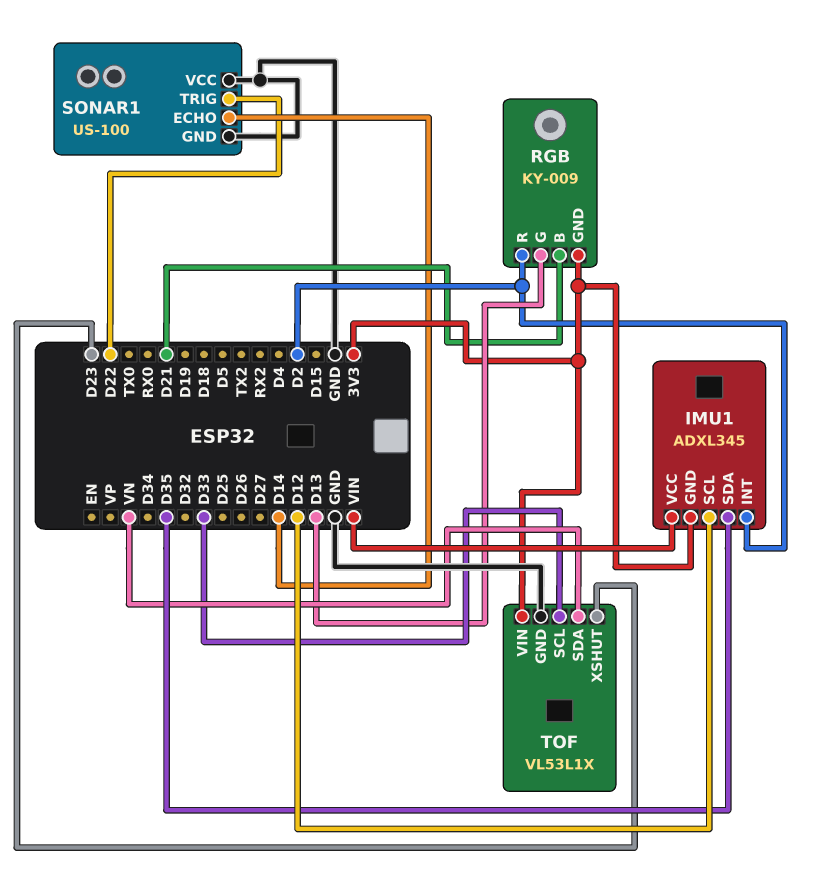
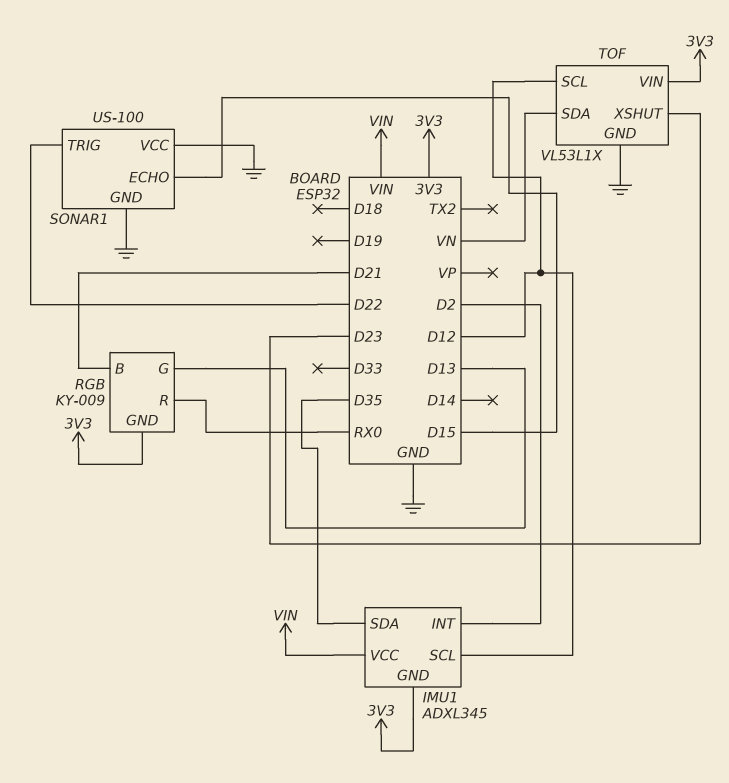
RGB pin R: D2 -> RX0
SONAR1 pin ECHO: D14 -> D15
TOF pin SCL: D33 -> D12

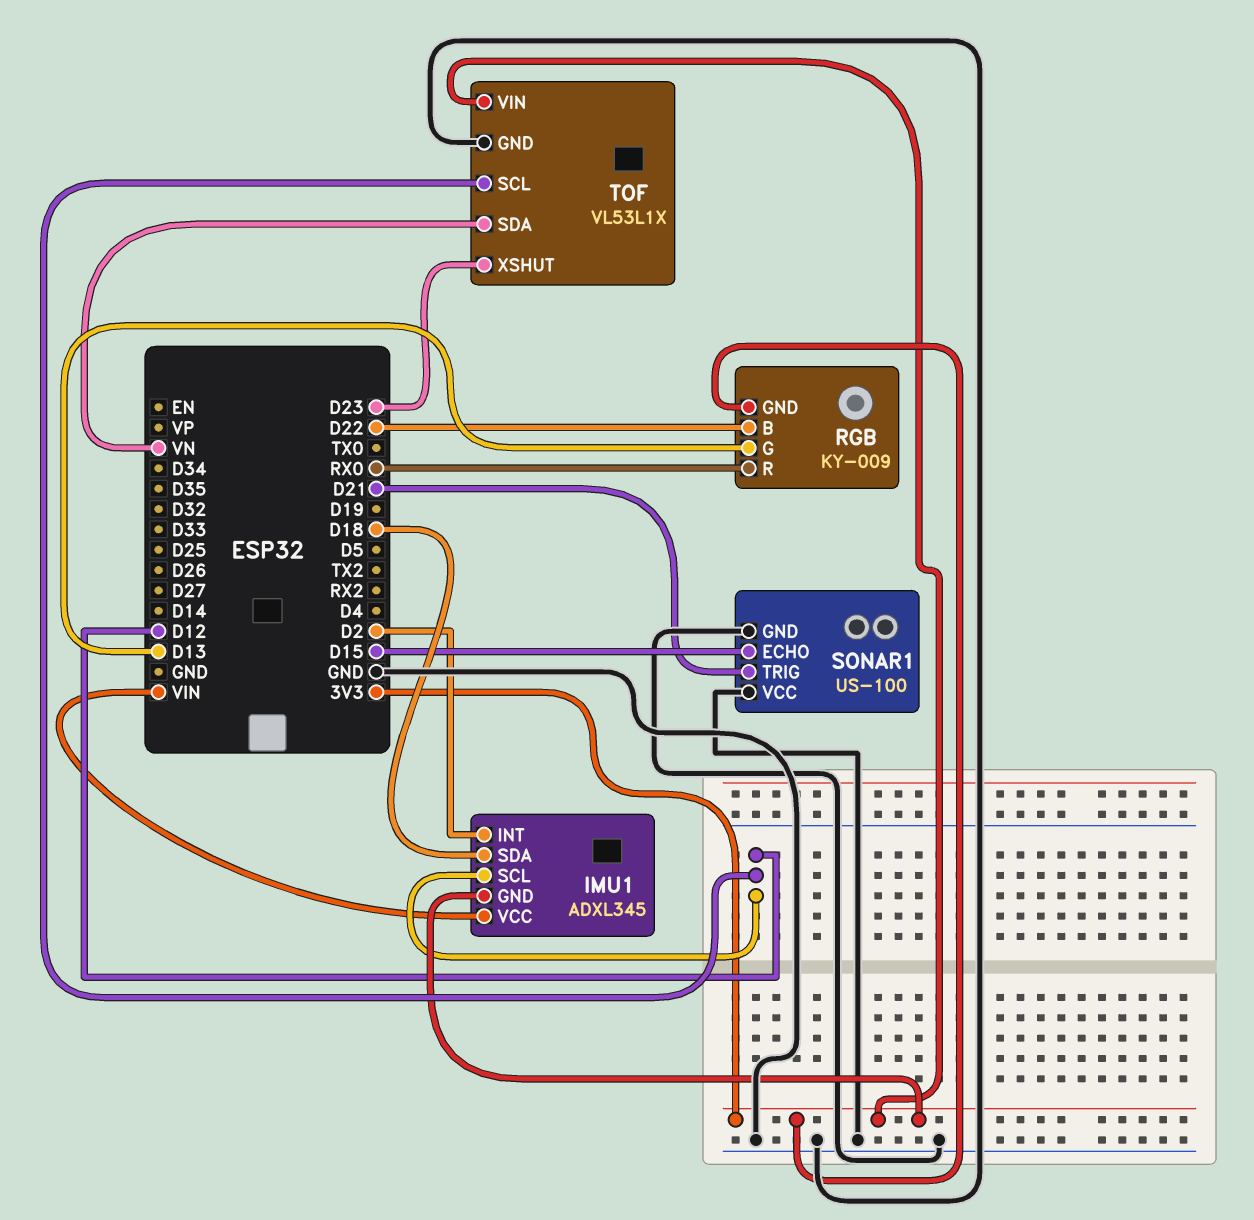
IMU1 pin SDA: D35 -> D18
RGB pin B: D21 -> D22
SONAR1 pin TRIG: D22 -> D21

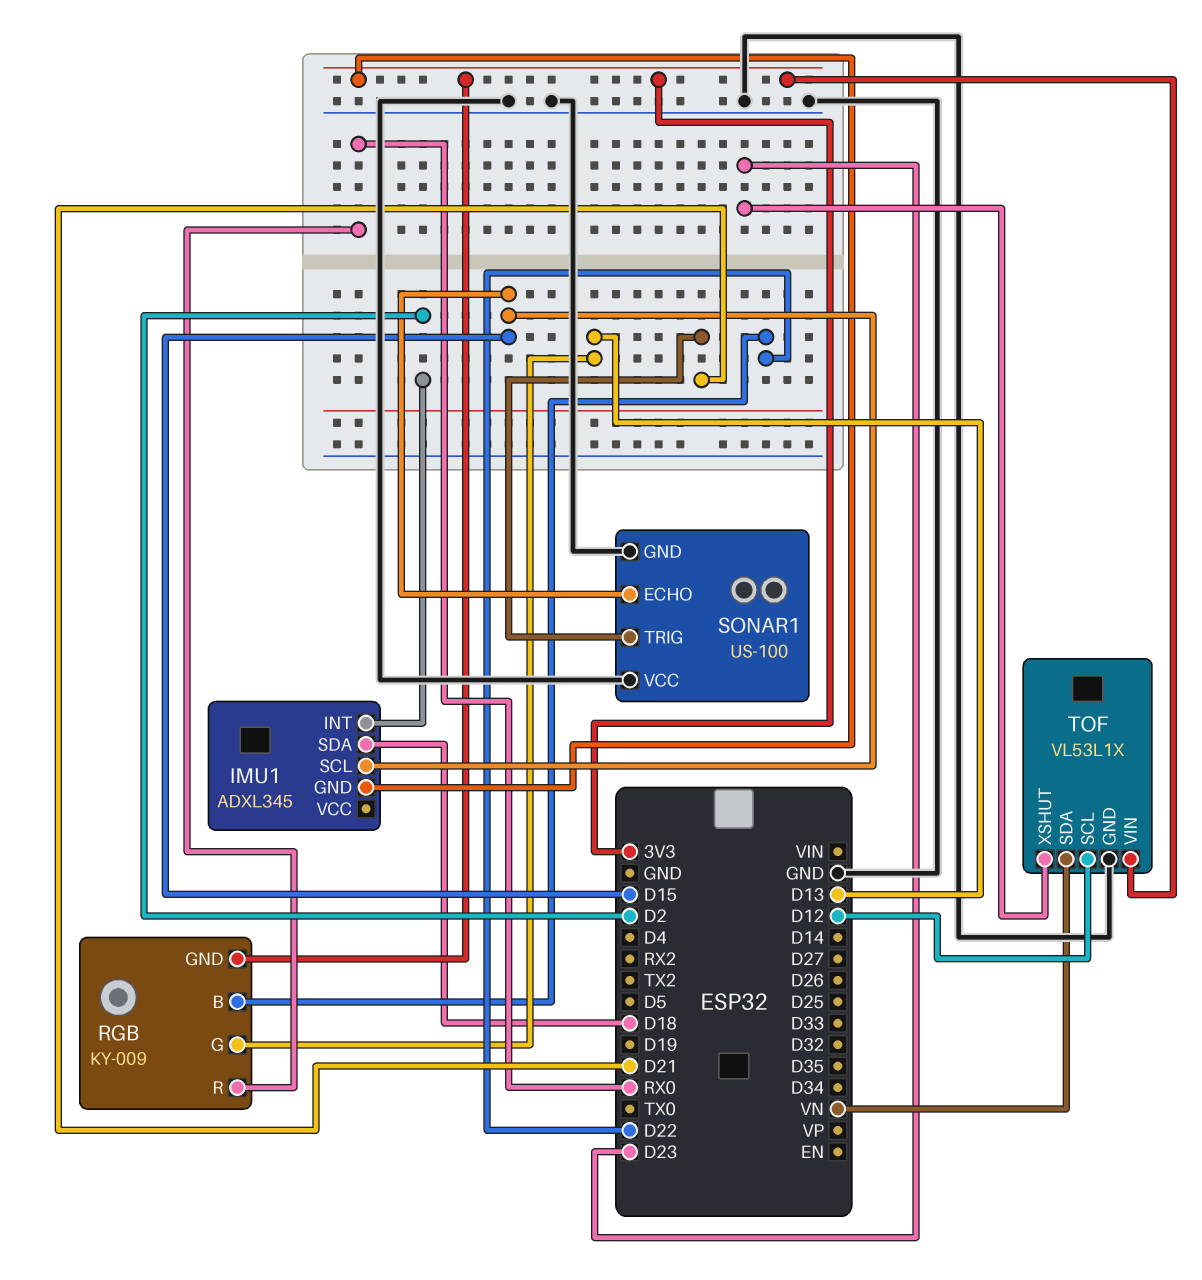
IMU1 pin SCL: D12 -> D15
IMU1 pin VCC: VIN -> none

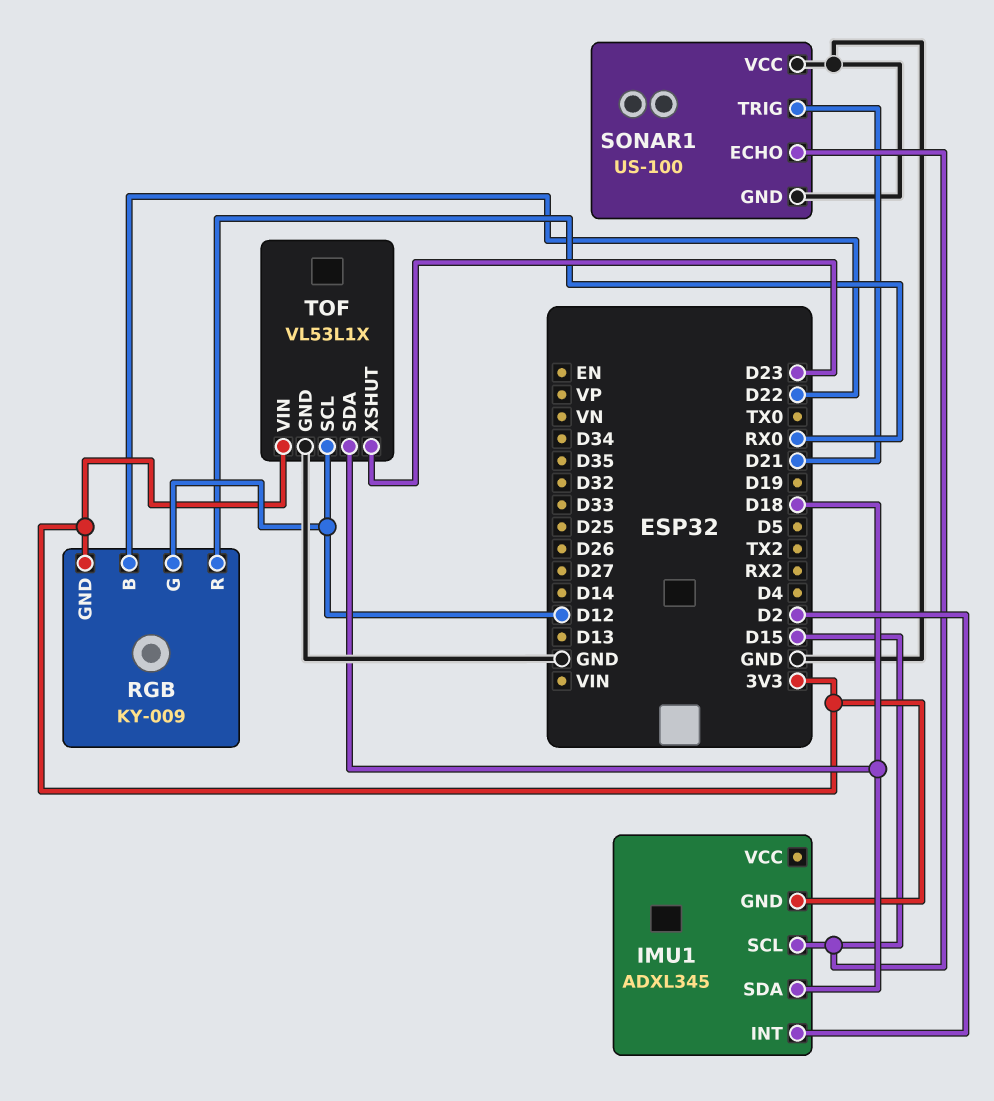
RGB pin G: D13 -> D12
TOF pin SDA: VN -> D18

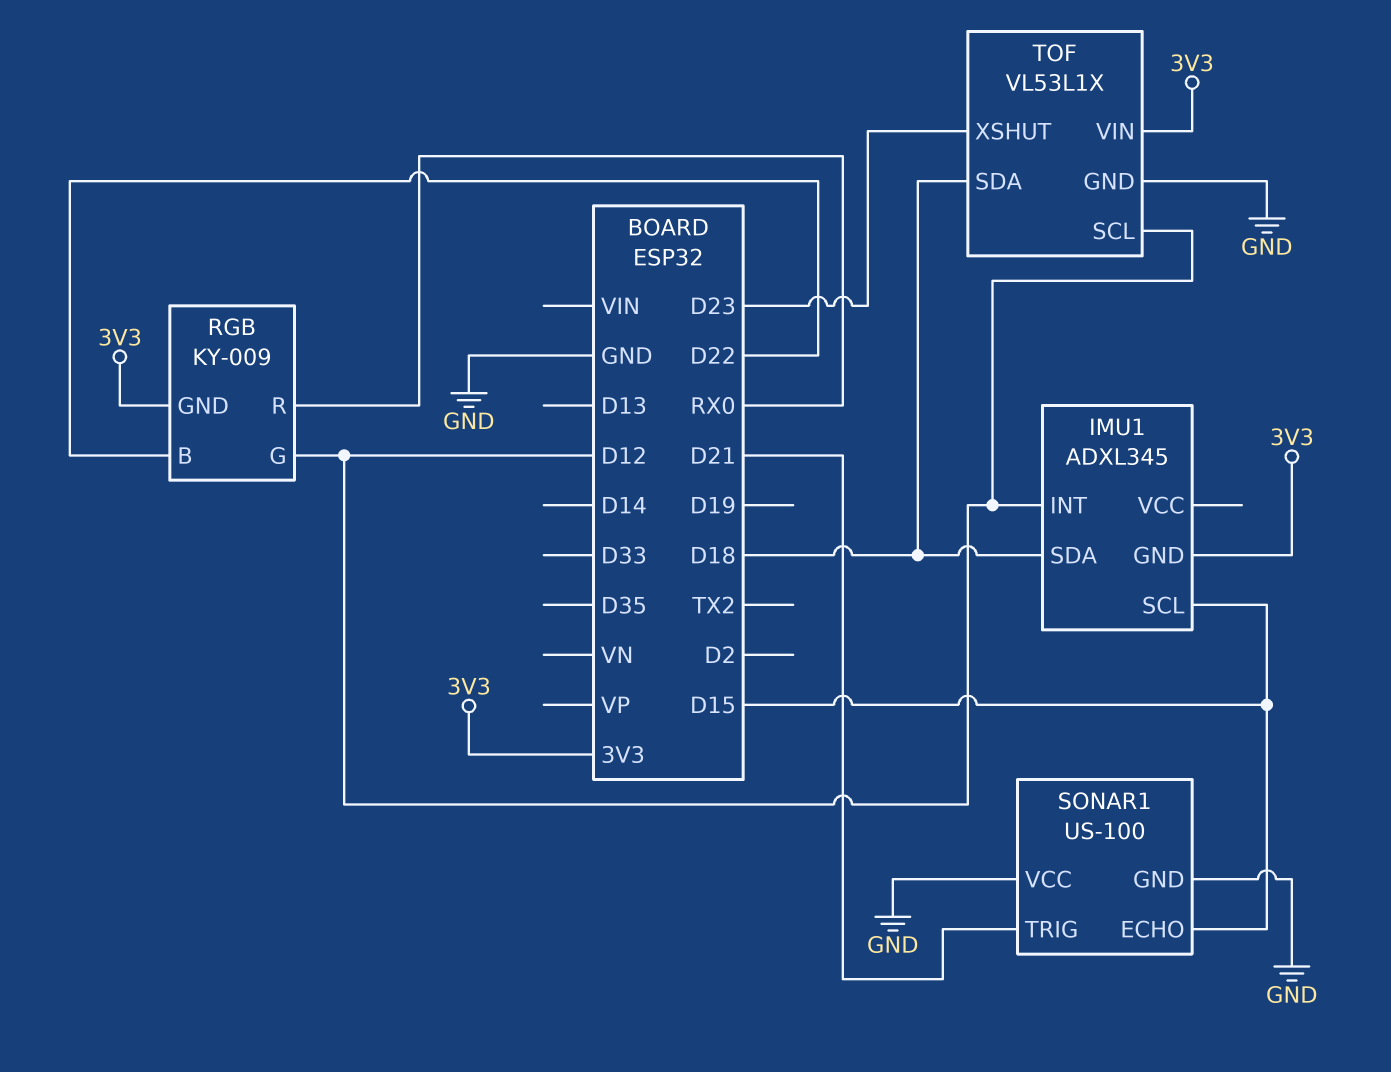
IMU1 pin INT: D2 -> D12

